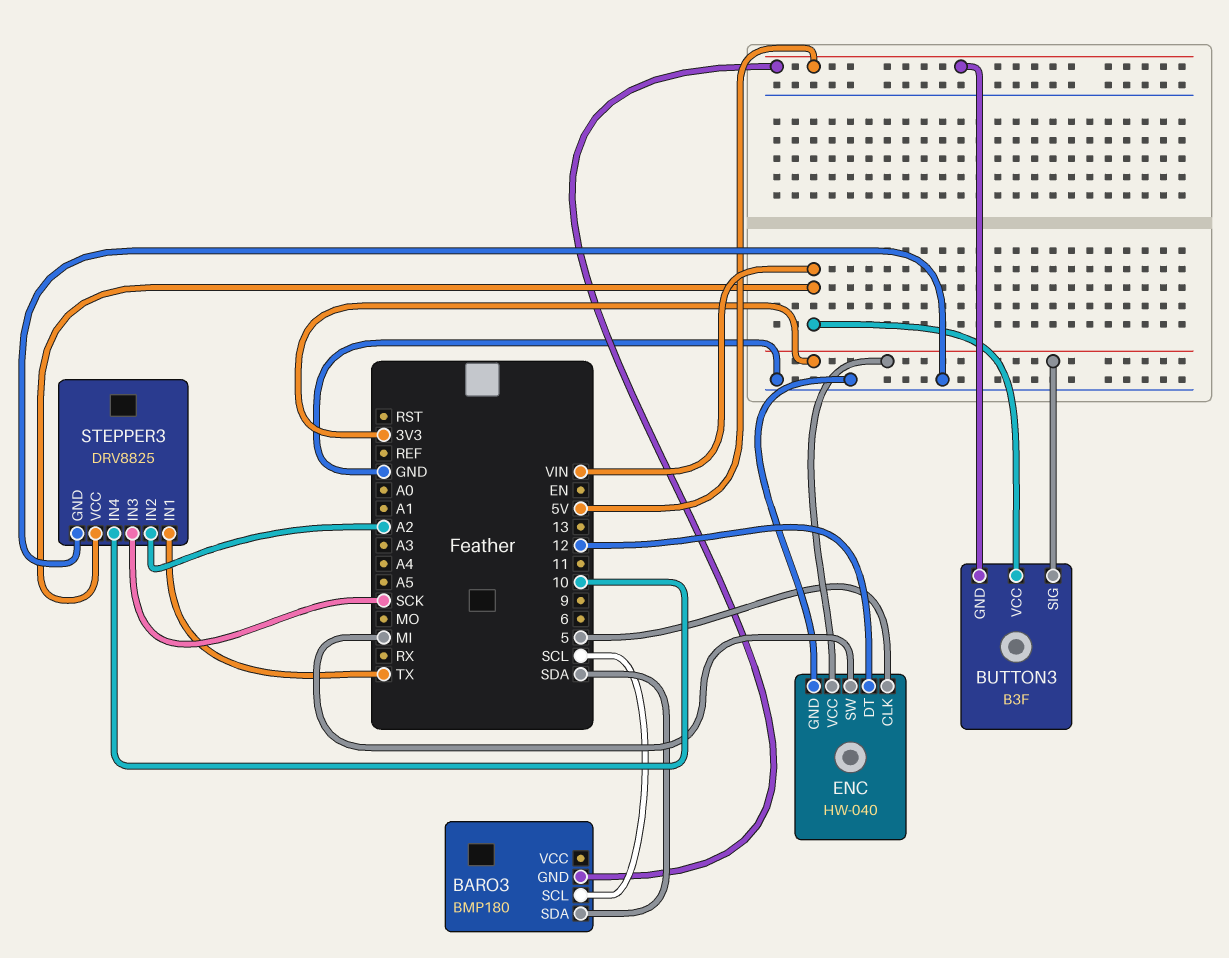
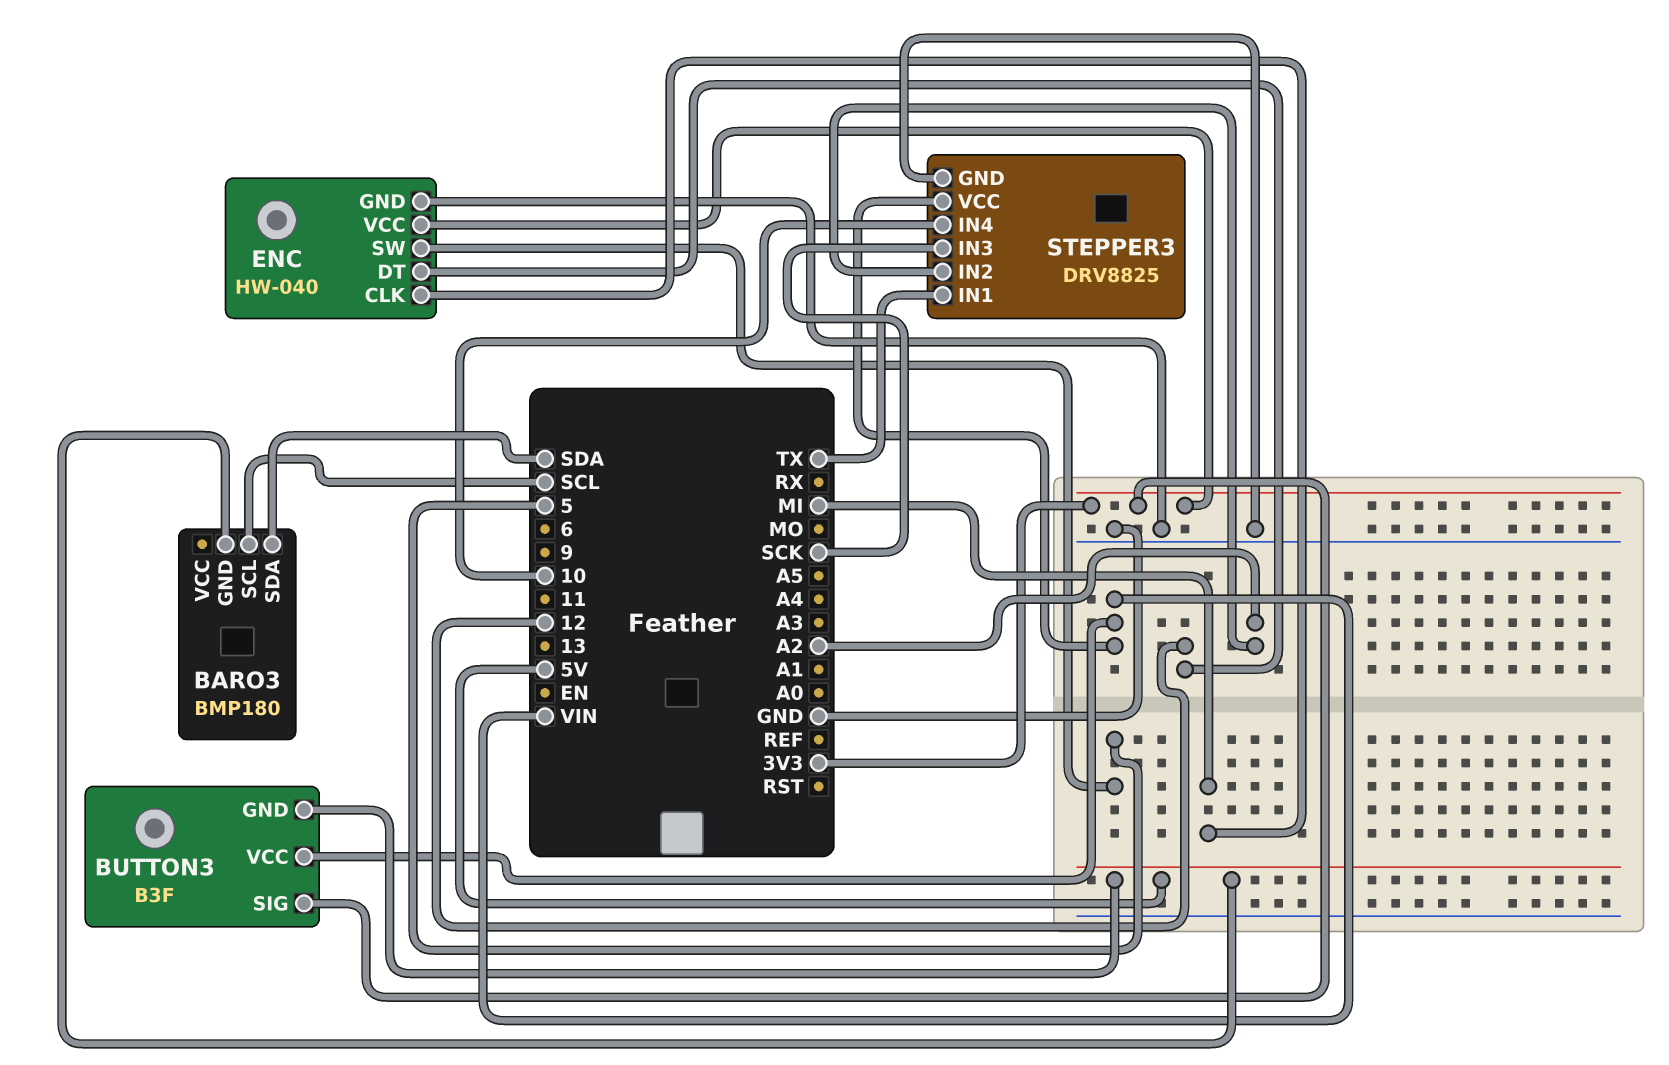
ENC pin CLK: 5 -> MI
ENC pin SW: MI -> 5

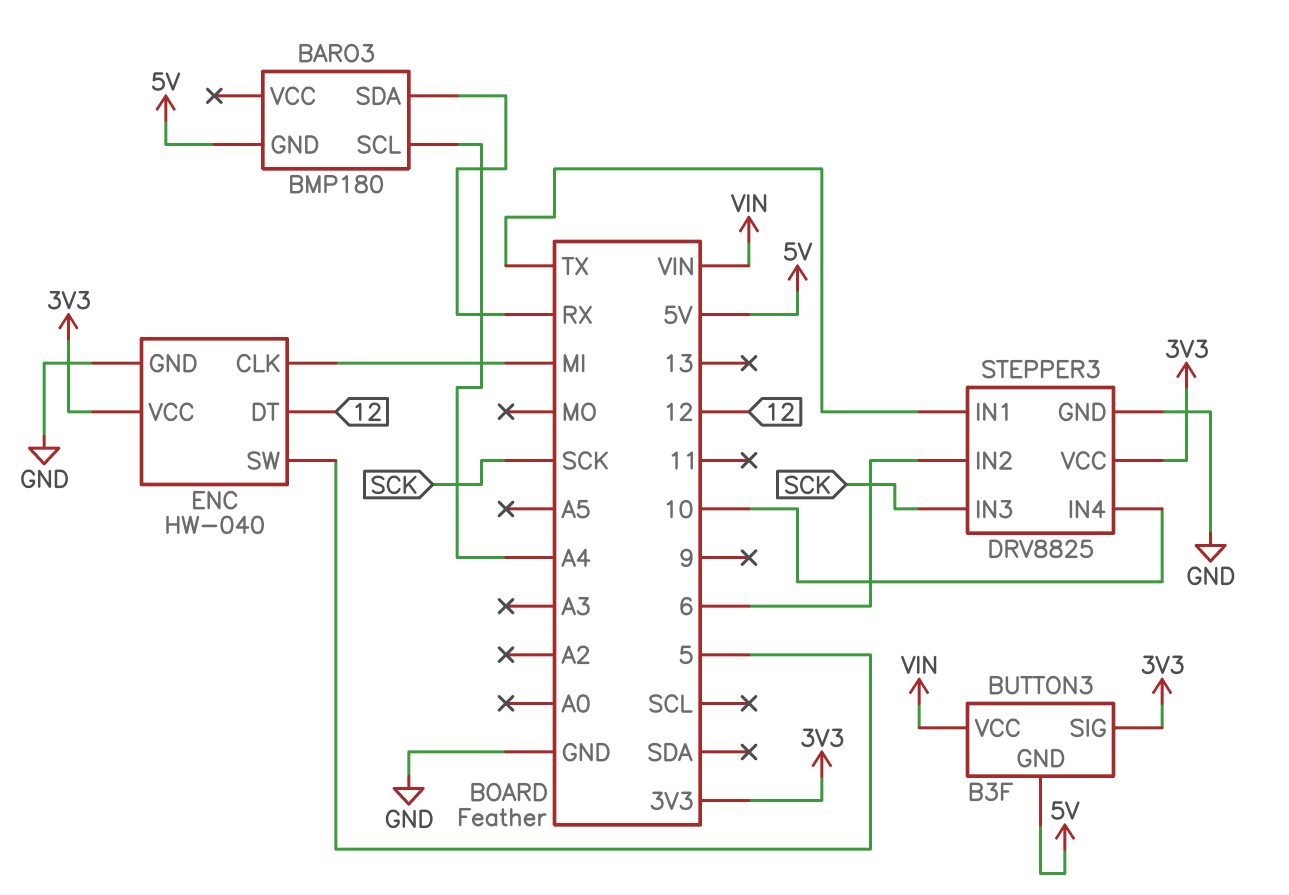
BARO3 pin SCL: SCL -> A4
BARO3 pin SDA: SDA -> RX
STEPPER3 pin IN2: A2 -> 6
STEPPER3 pin VCC: VIN -> 3V3

